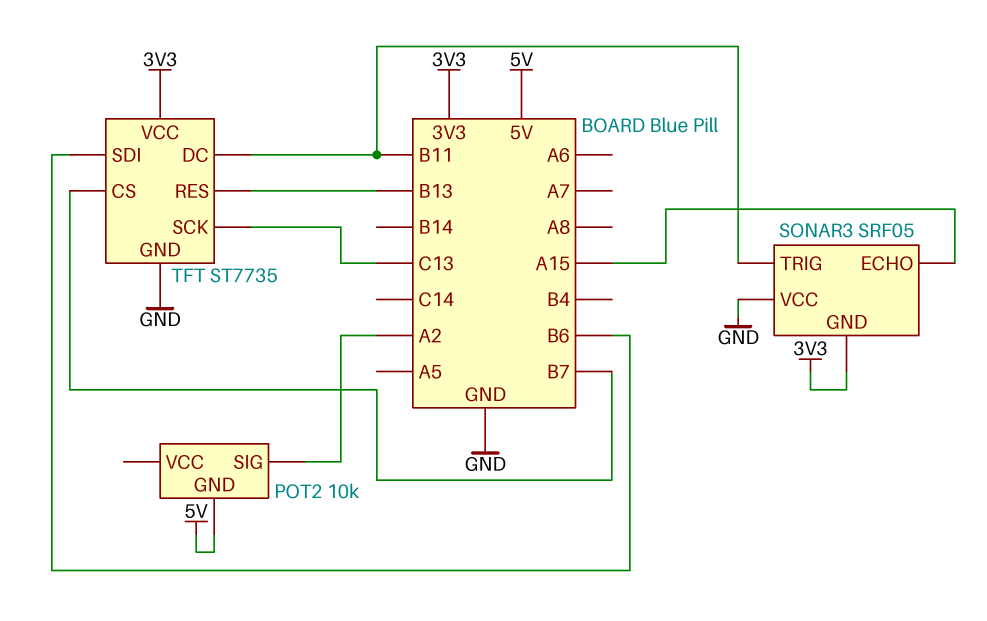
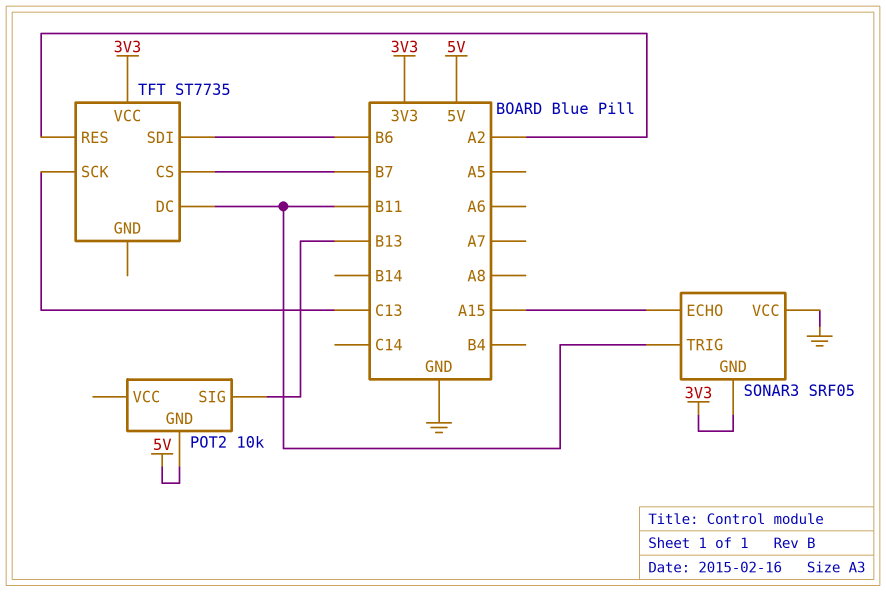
POT2 pin SIG: A2 -> B13
TFT pin GND: GND -> none
TFT pin RES: B13 -> A2

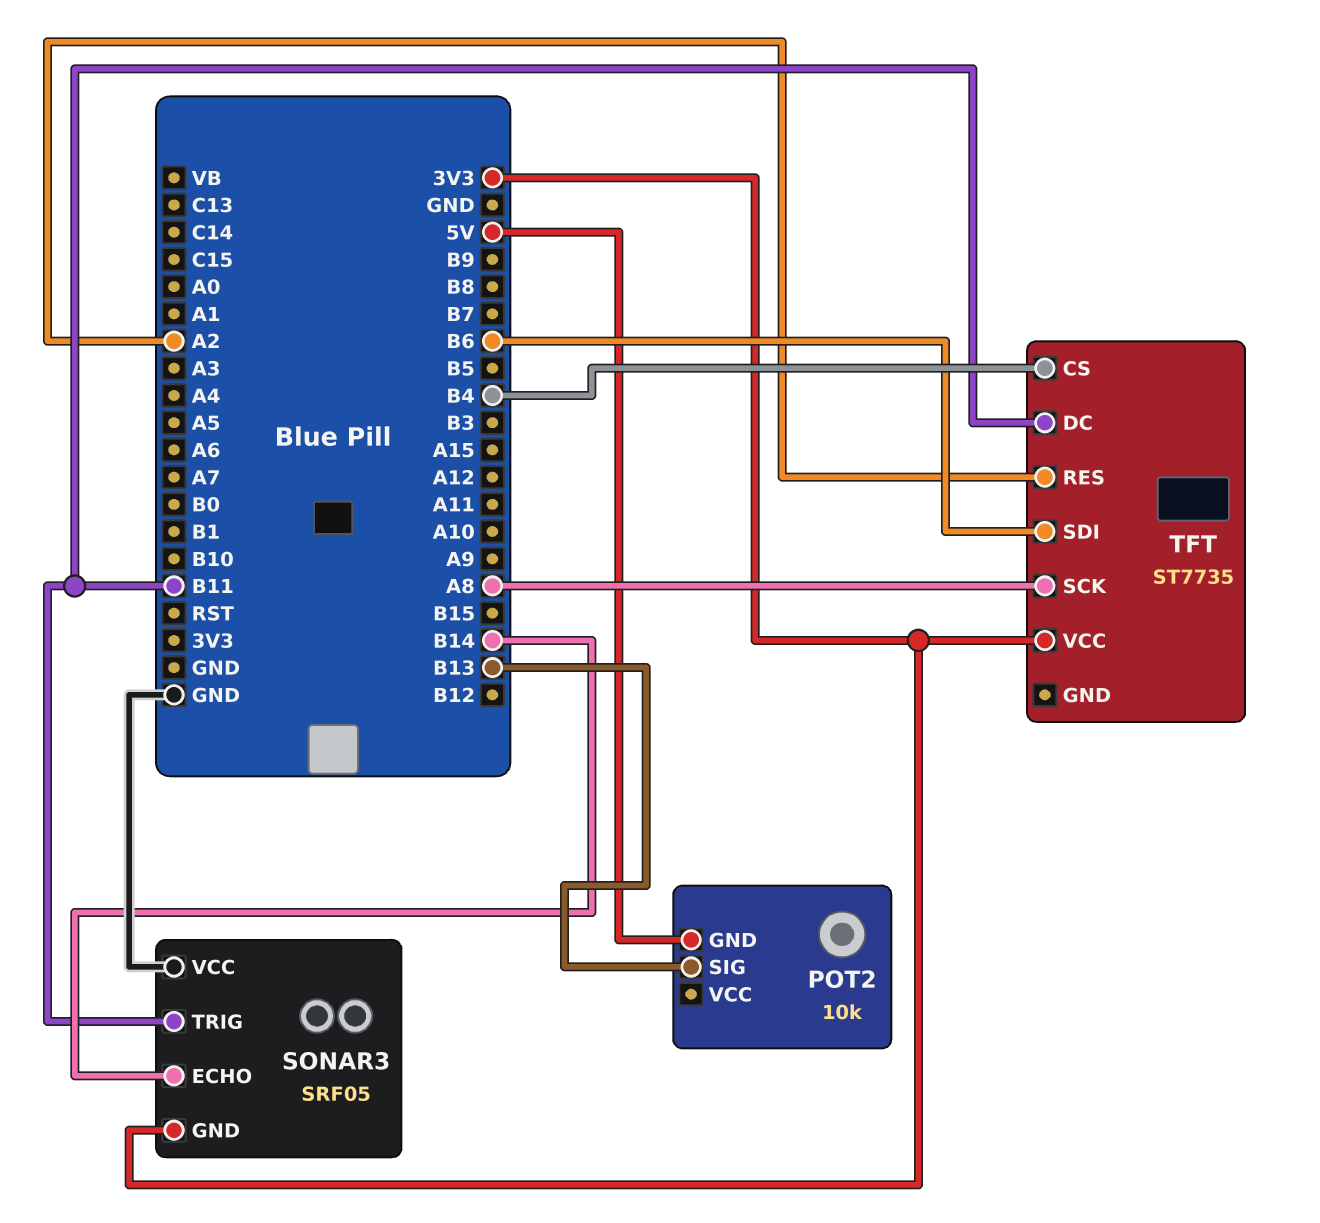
SONAR3 pin ECHO: A15 -> B14
TFT pin CS: B7 -> B4
TFT pin SCK: C13 -> A8

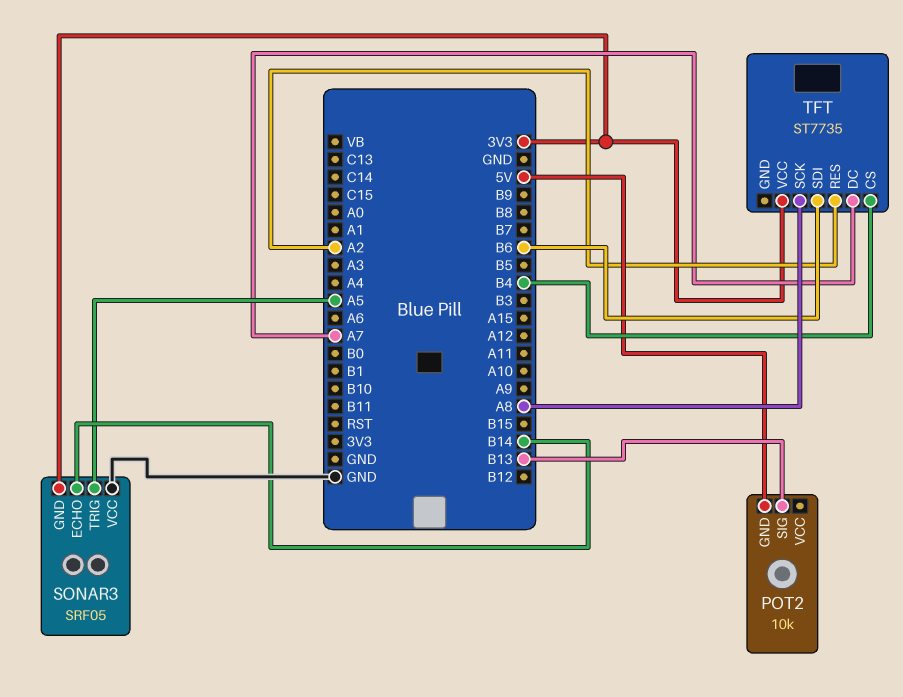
SONAR3 pin TRIG: B11 -> A5
TFT pin DC: B11 -> A7

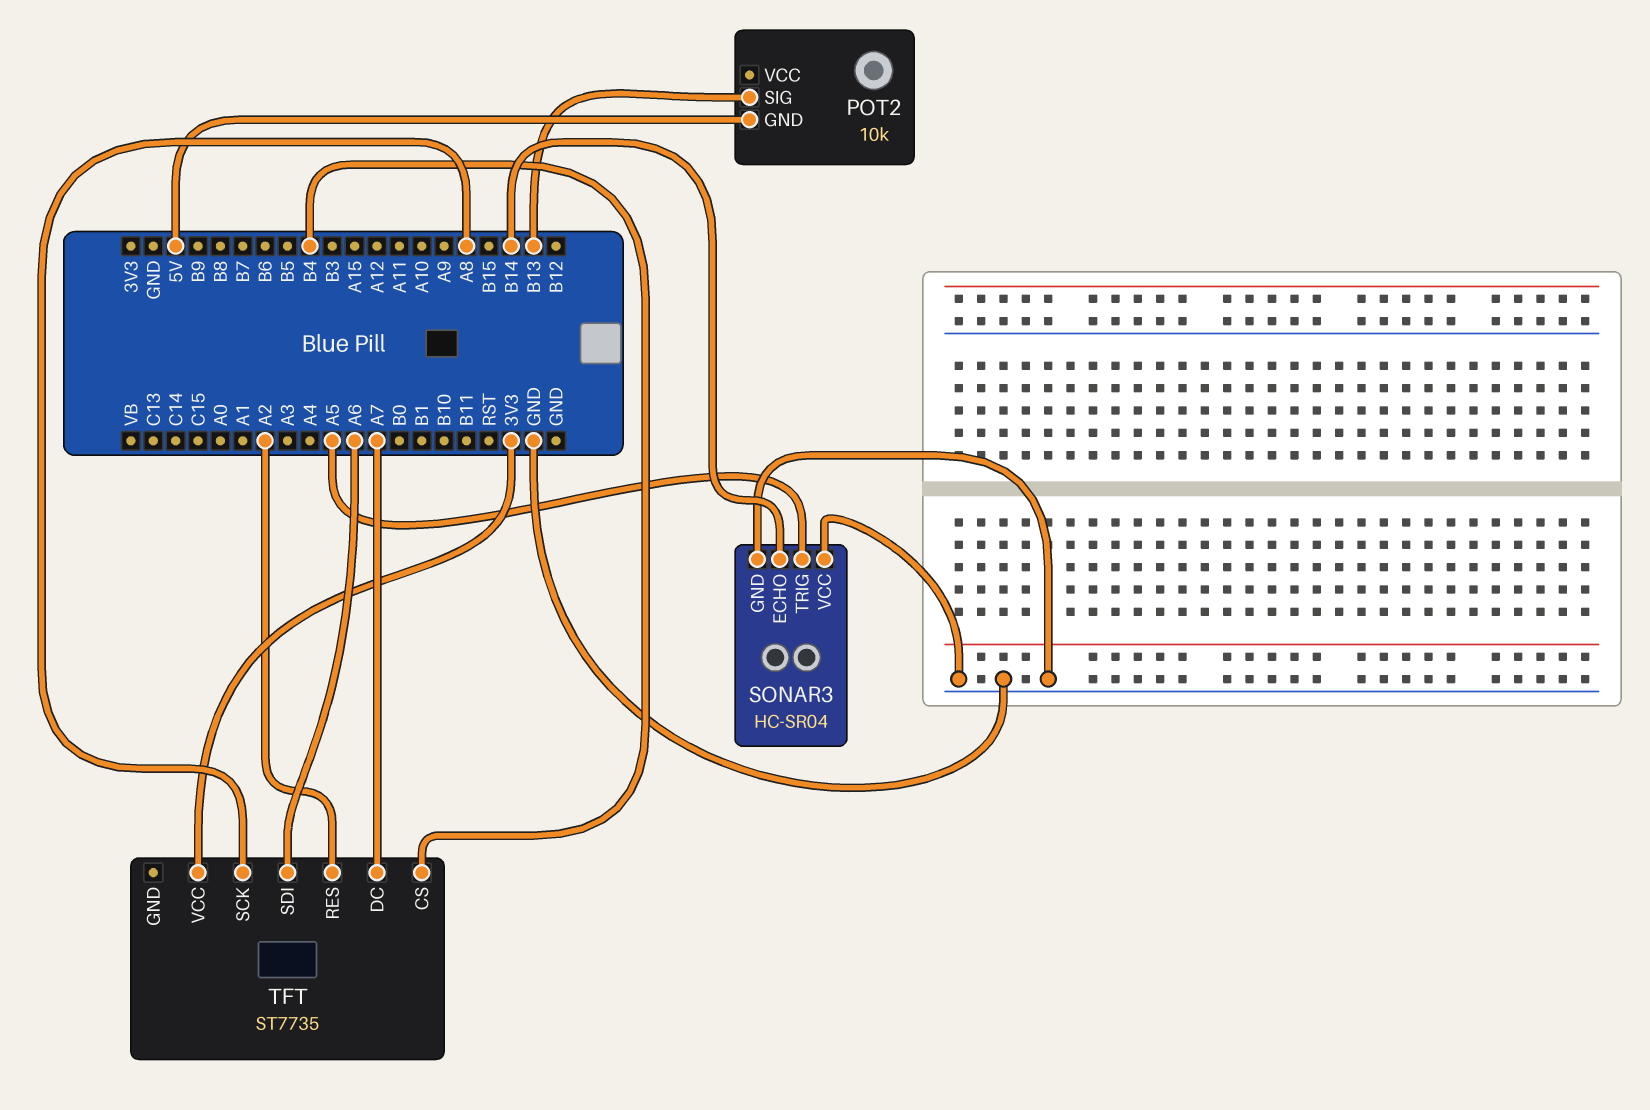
SONAR3: SRF05 -> HC-SR04
SONAR3 pin GND: 3V3 -> GND
TFT pin SDI: B6 -> A6

